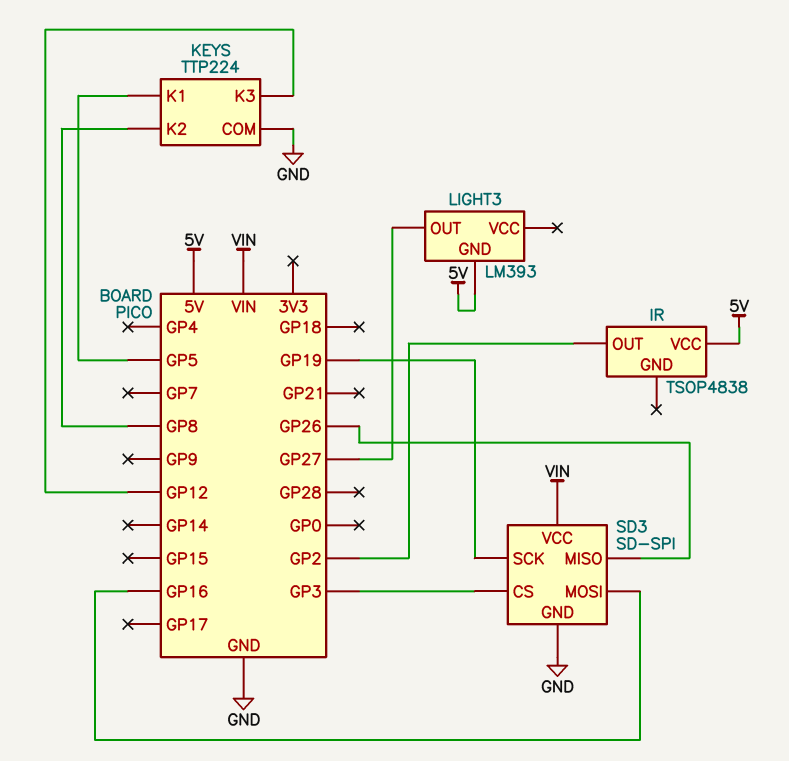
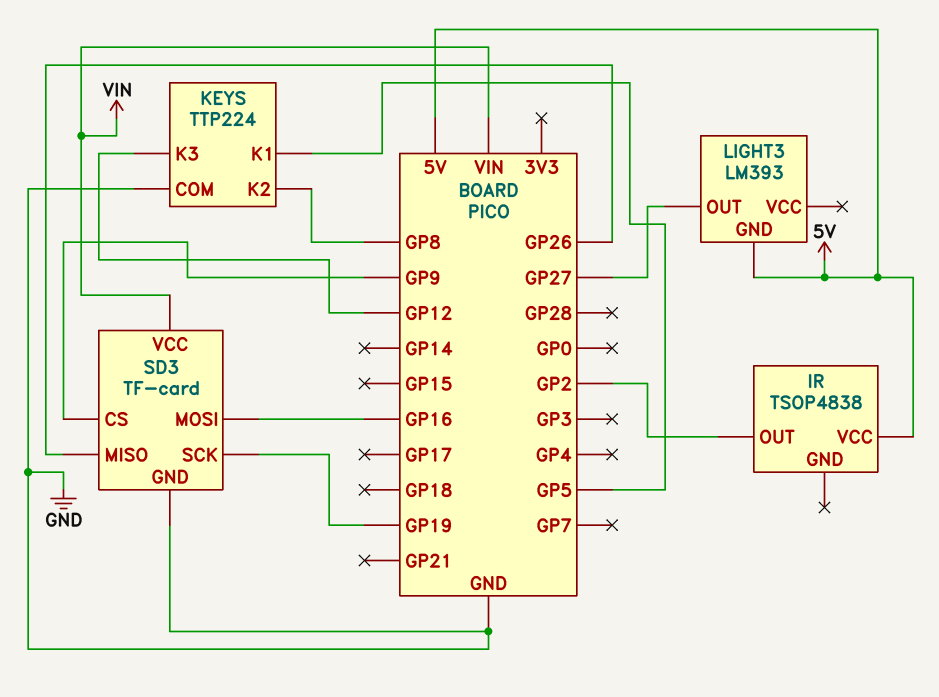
SD3: SD-SPI -> TF-card
SD3 pin CS: GP3 -> GP9

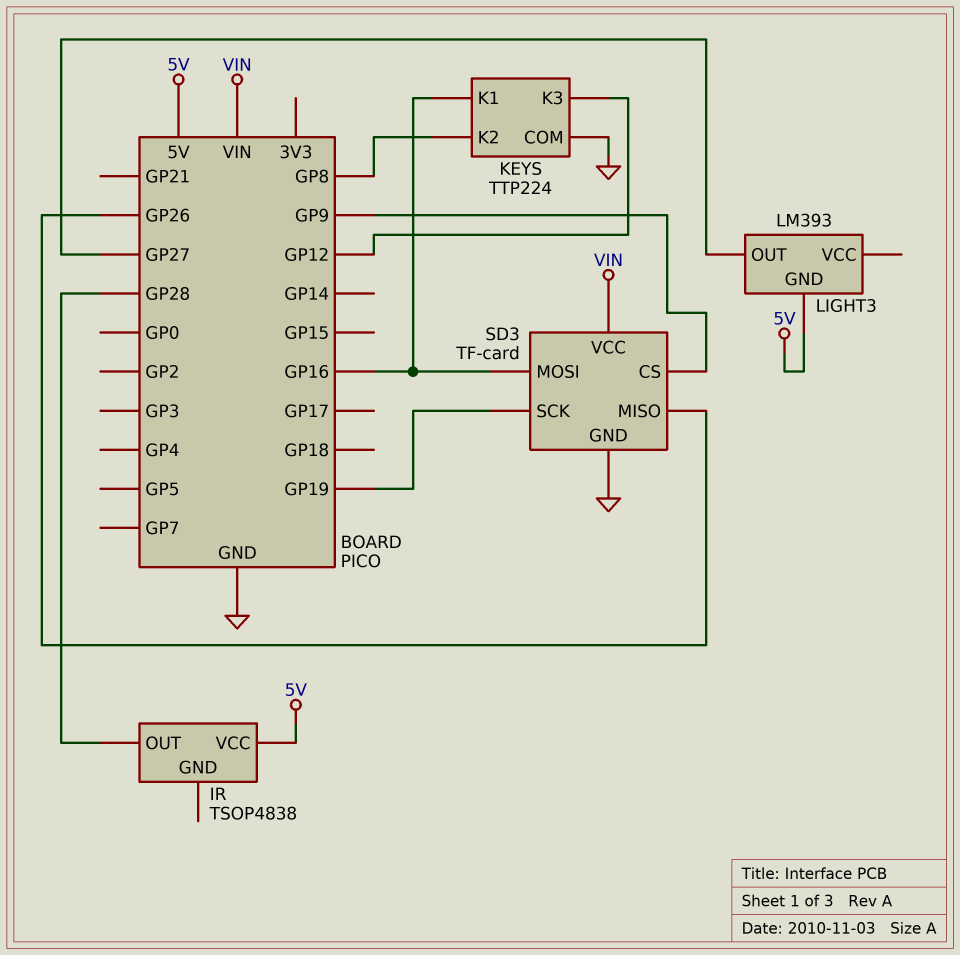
IR pin OUT: GP2 -> GP28
KEYS pin K1: GP5 -> GP16

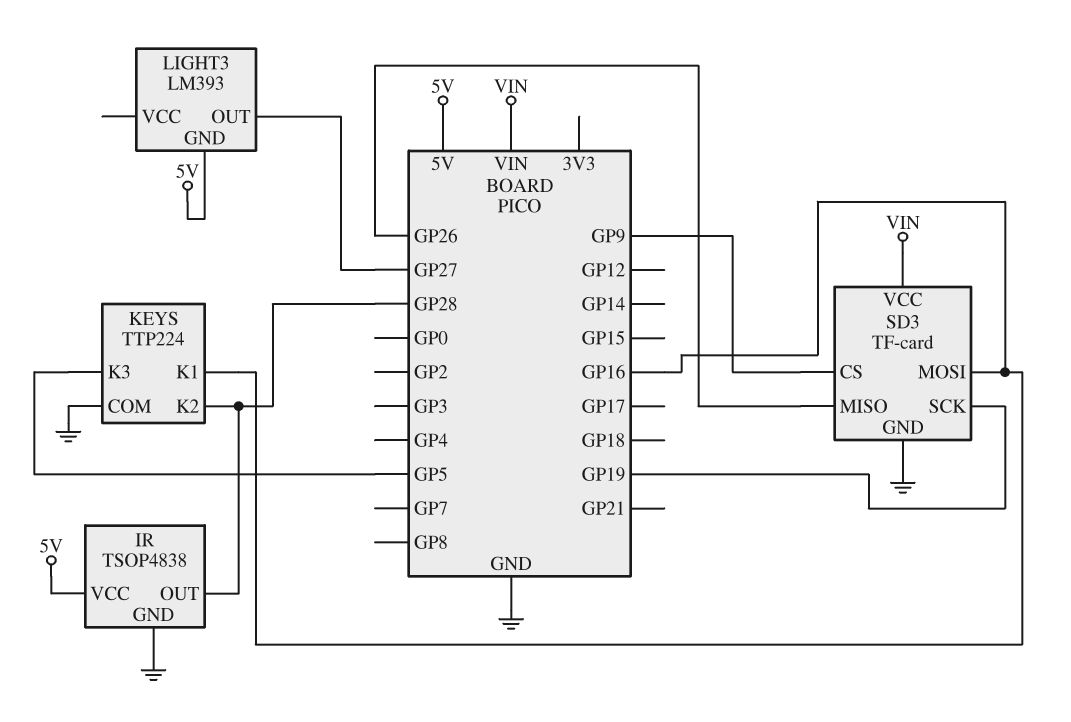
IR pin GND: none -> GND
KEYS pin K2: GP8 -> GP28
KEYS pin K3: GP12 -> GP5

